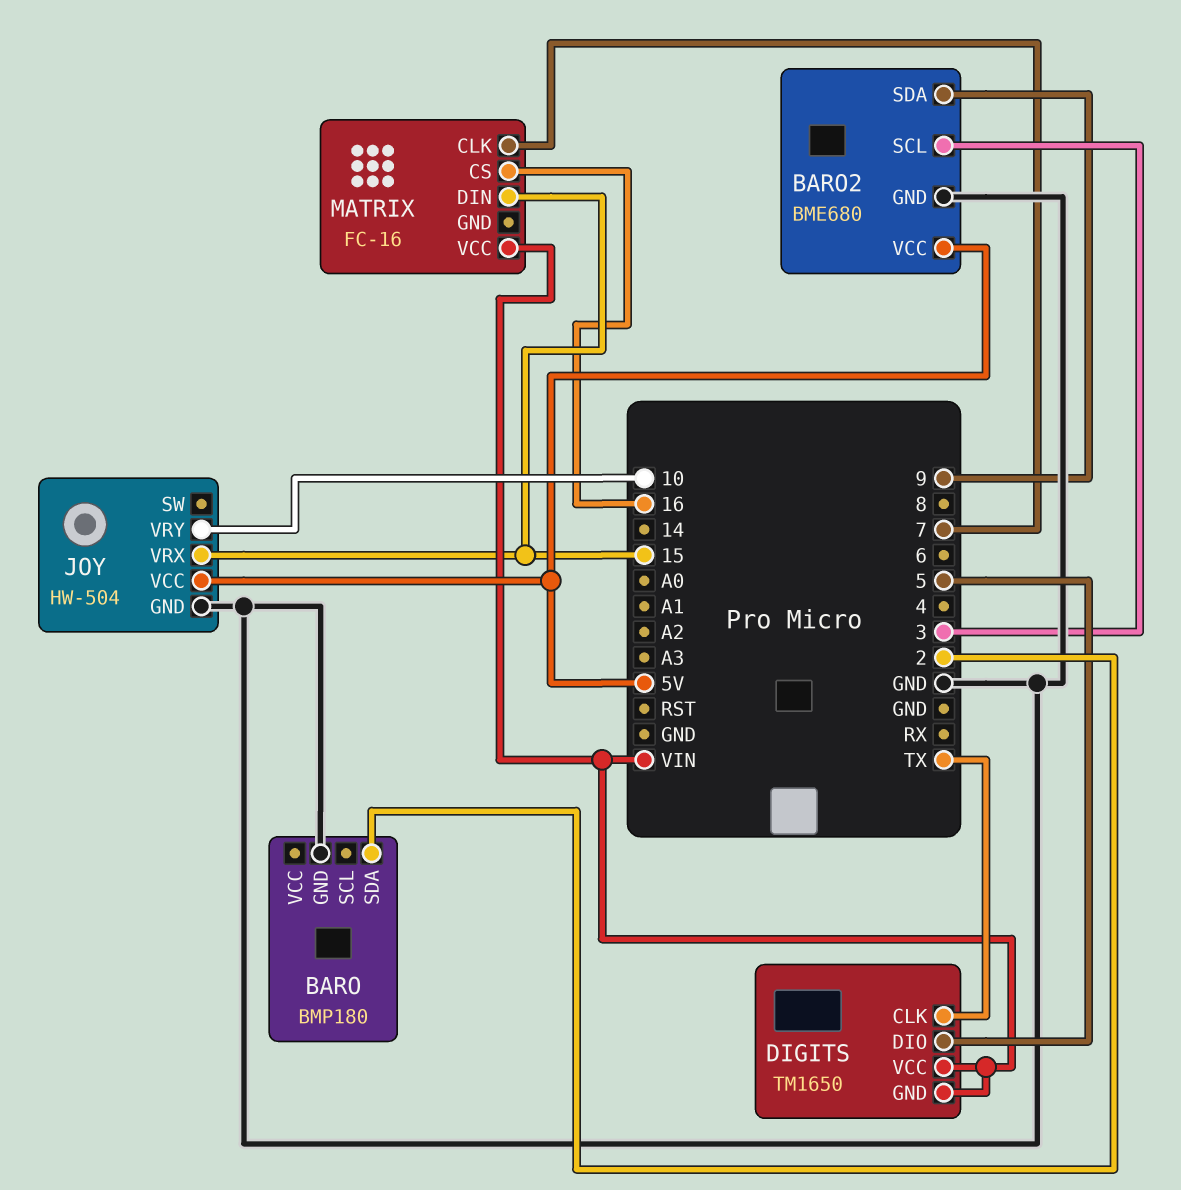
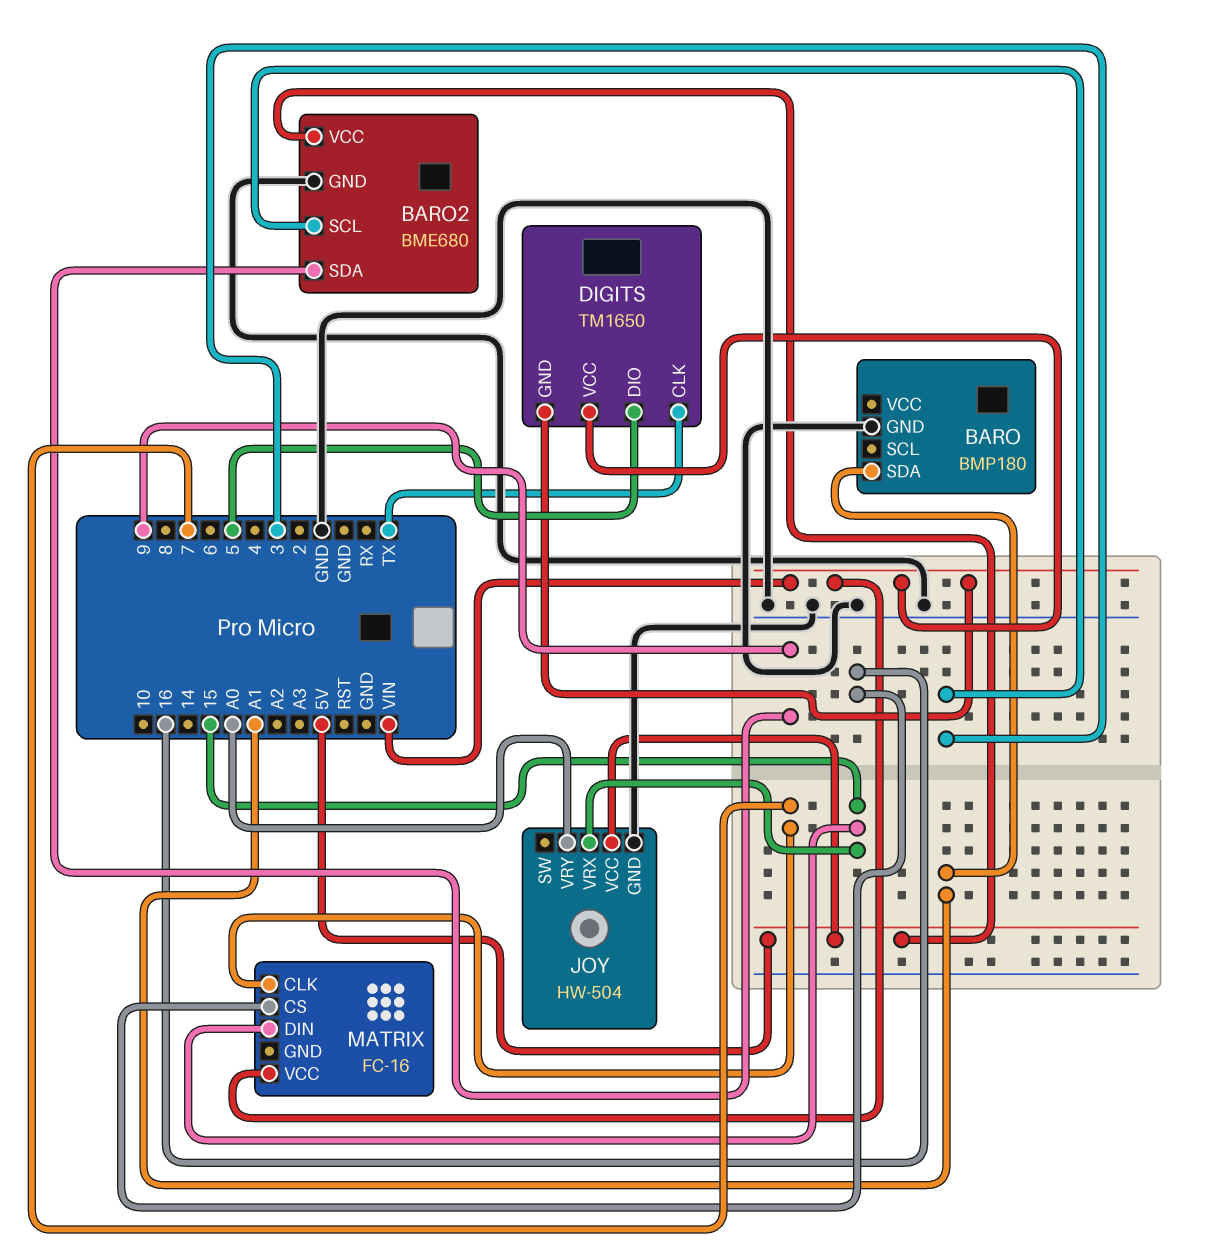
BARO pin SDA: 2 -> A1
JOY pin VRY: 10 -> A0

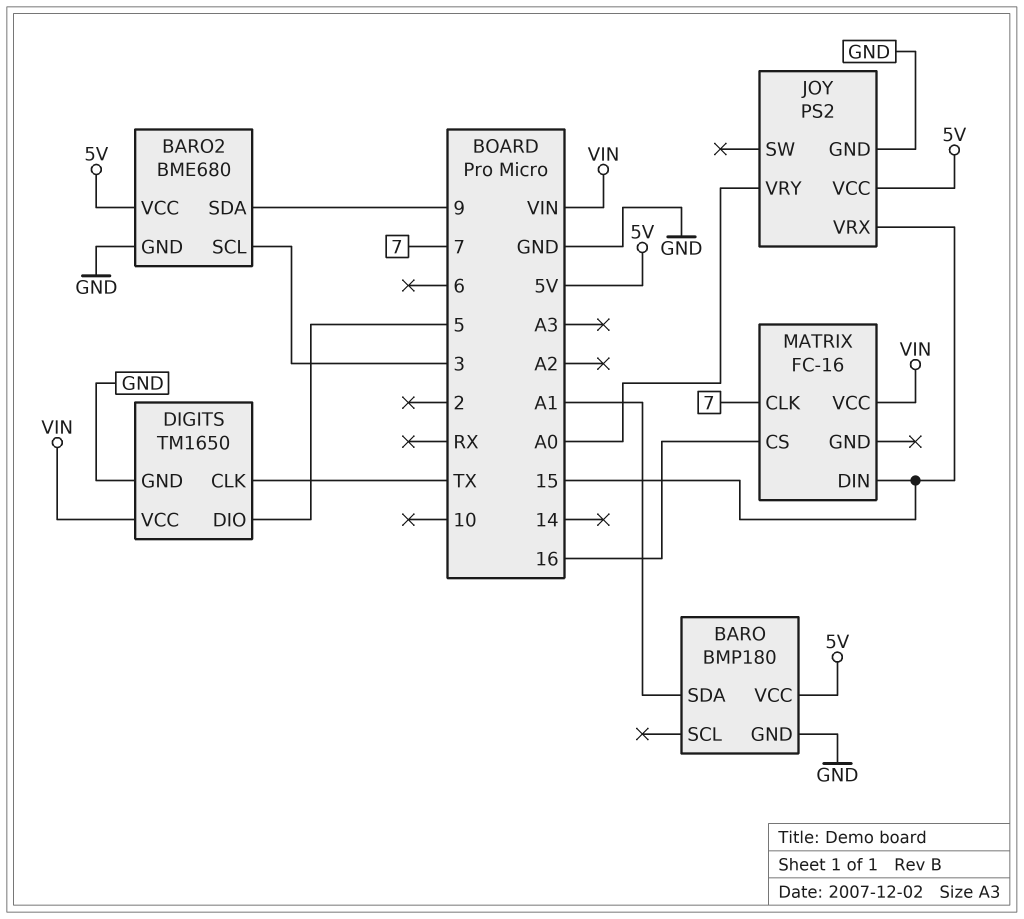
BARO pin VCC: none -> 5V
DIGITS pin GND: VIN -> GND
JOY: HW-504 -> PS2

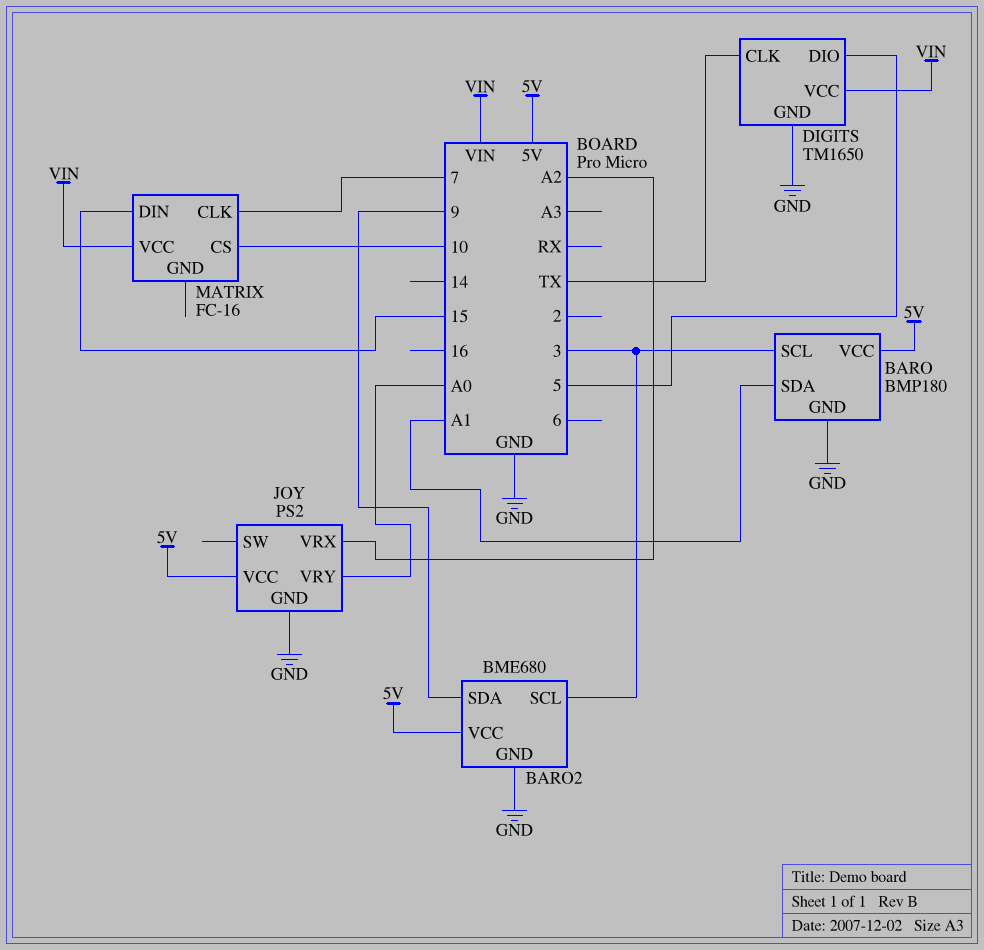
BARO pin SCL: none -> 3
JOY pin VRX: 15 -> A2
MATRIX pin CS: 16 -> 10

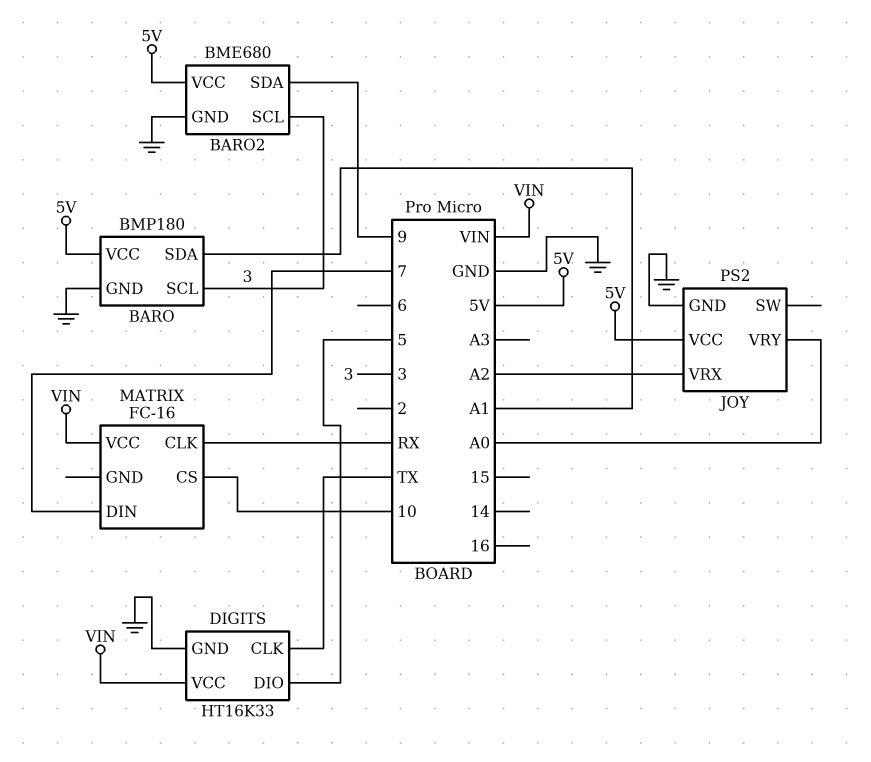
DIGITS: TM1650 -> HT16K33
MATRIX pin CLK: 7 -> RX
MATRIX pin DIN: 15 -> 7

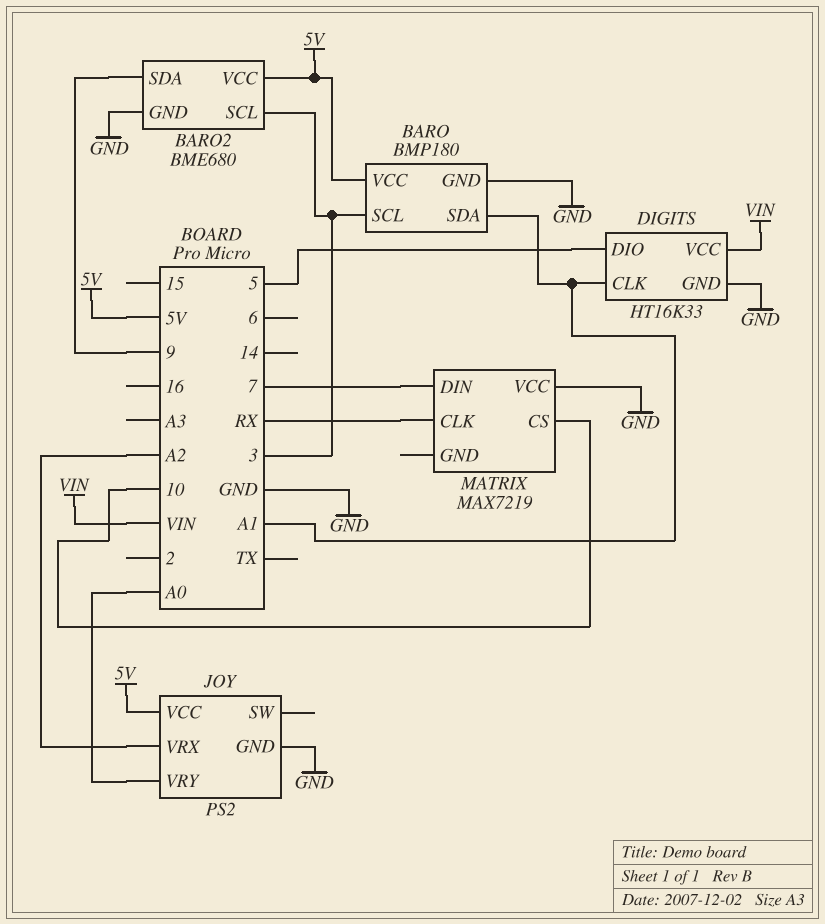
DIGITS pin CLK: TX -> A1
MATRIX: FC-16 -> MAX7219
MATRIX pin VCC: VIN -> GND

